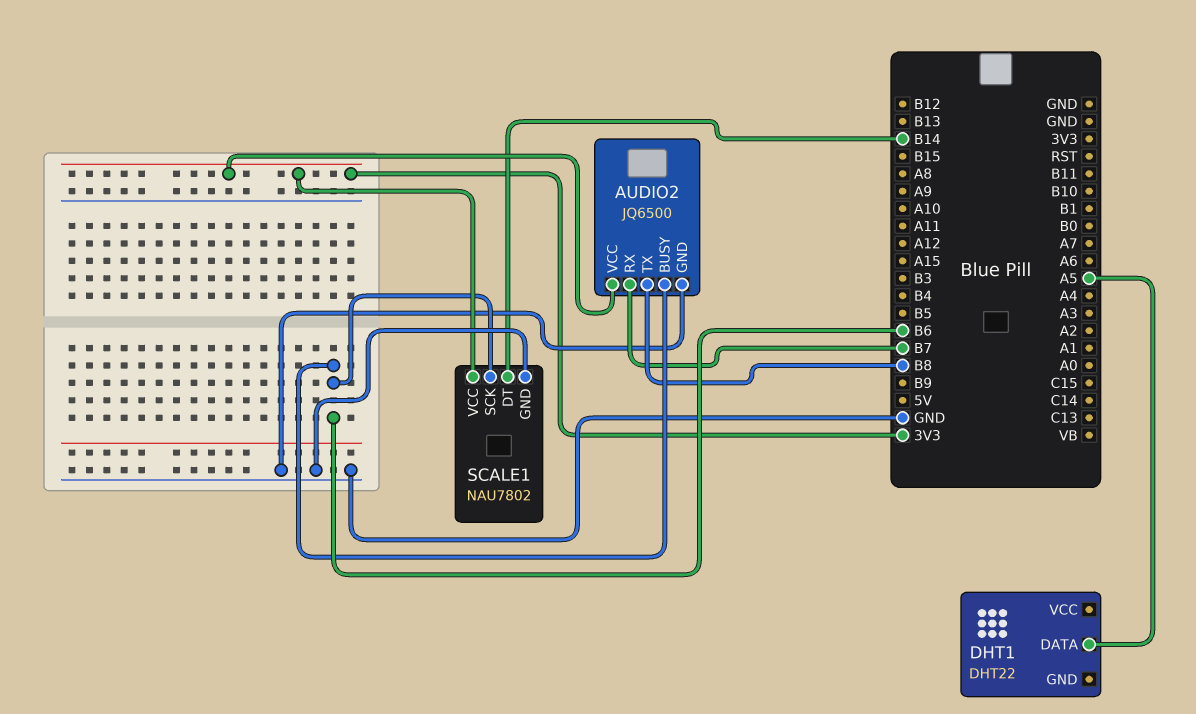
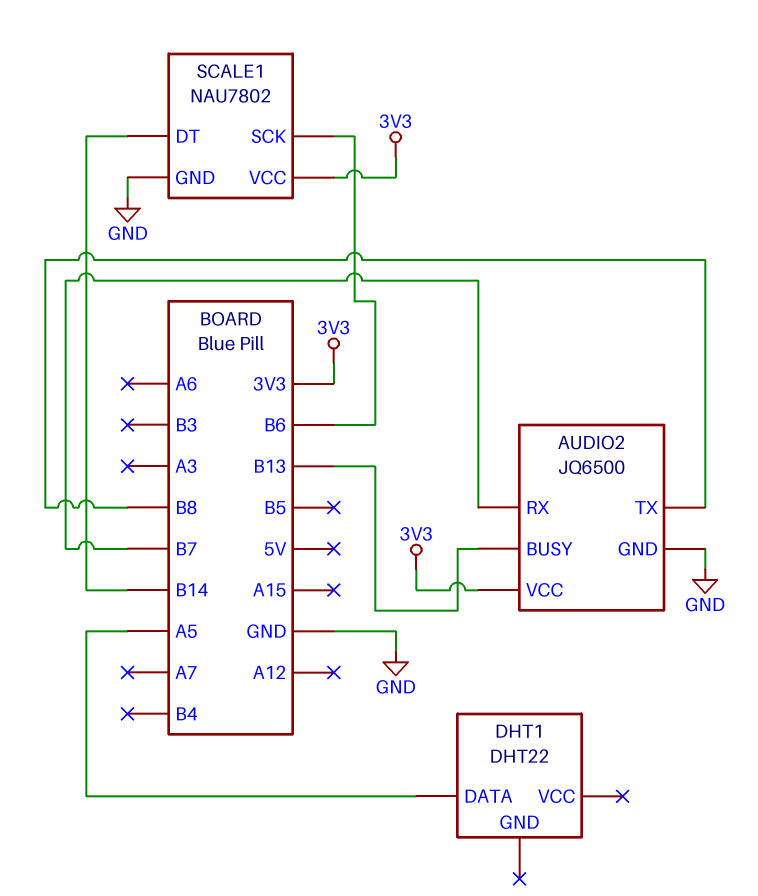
AUDIO2 pin BUSY: B6 -> B13

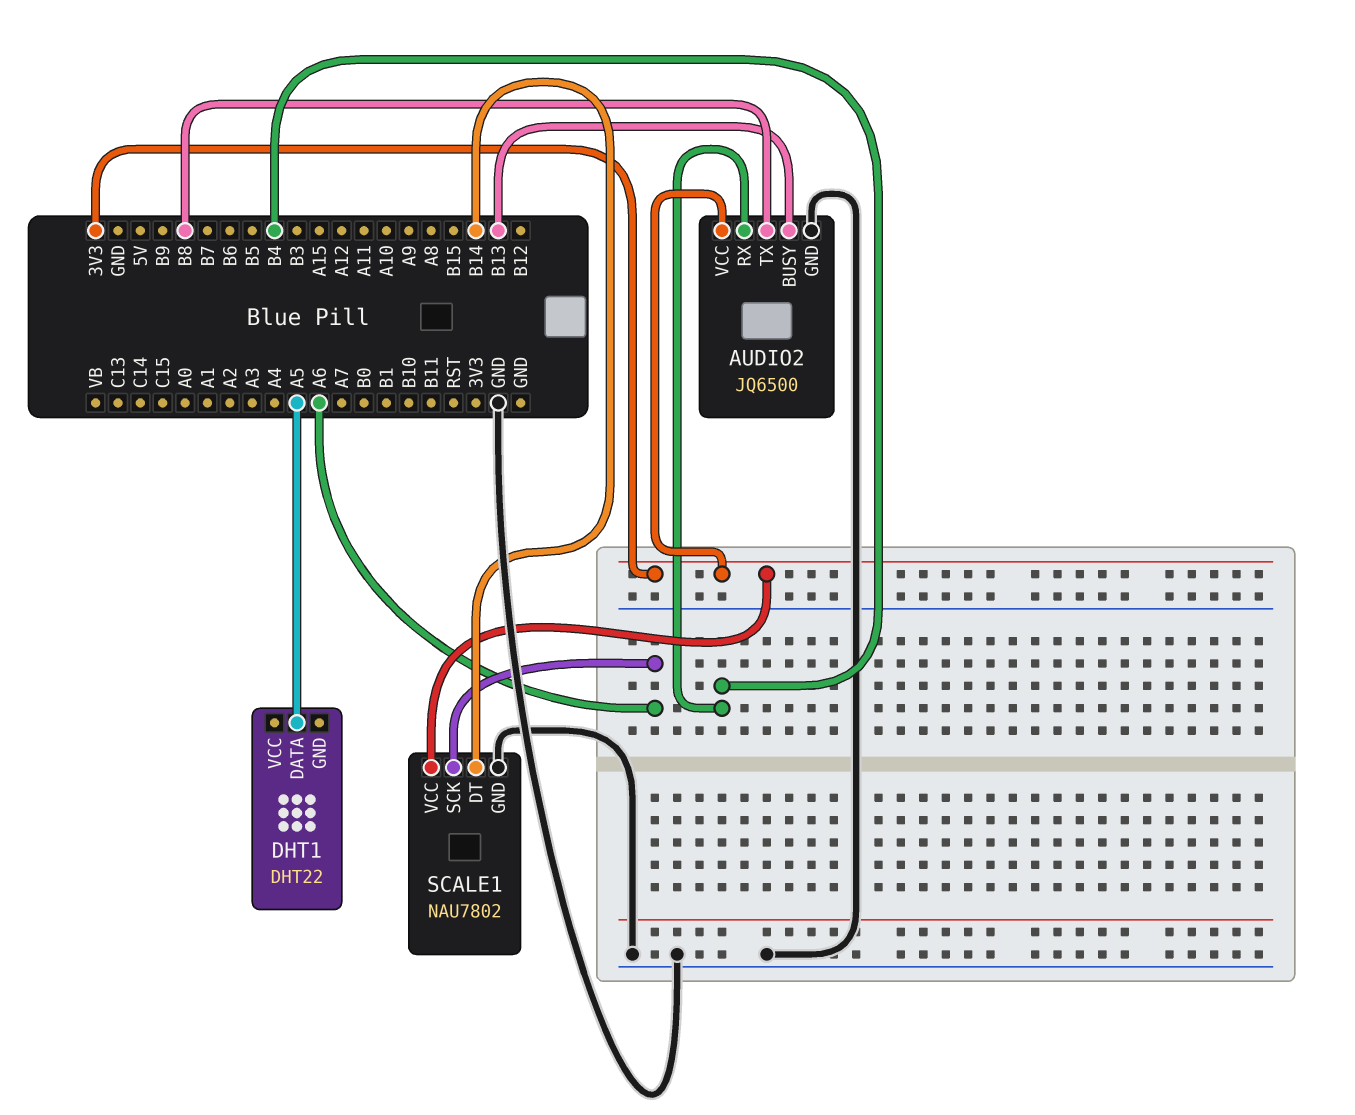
AUDIO2 pin RX: B7 -> B4
SCALE1 pin SCK: B6 -> A6

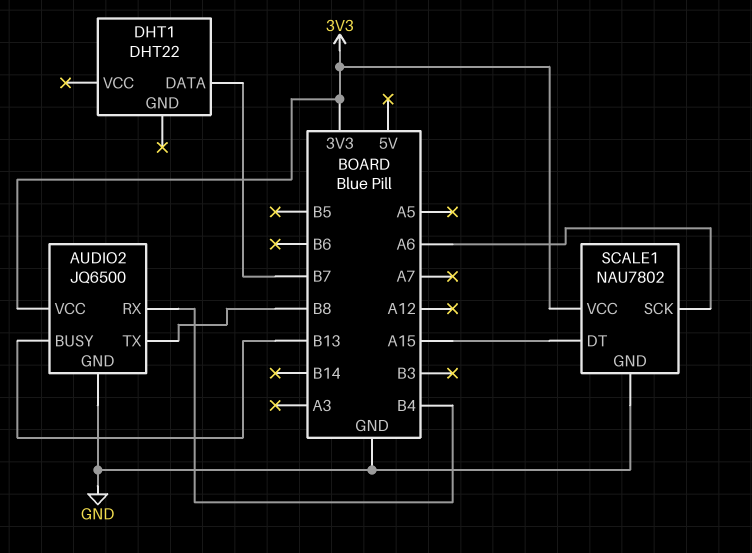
DHT1 pin DATA: A5 -> B7
SCALE1 pin DT: B14 -> A15

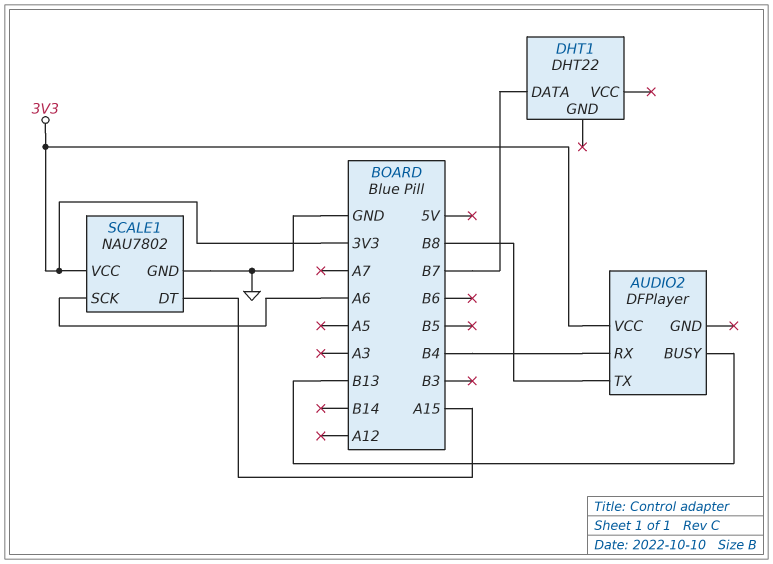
AUDIO2: JQ6500 -> DFPlayer
AUDIO2 pin GND: GND -> none

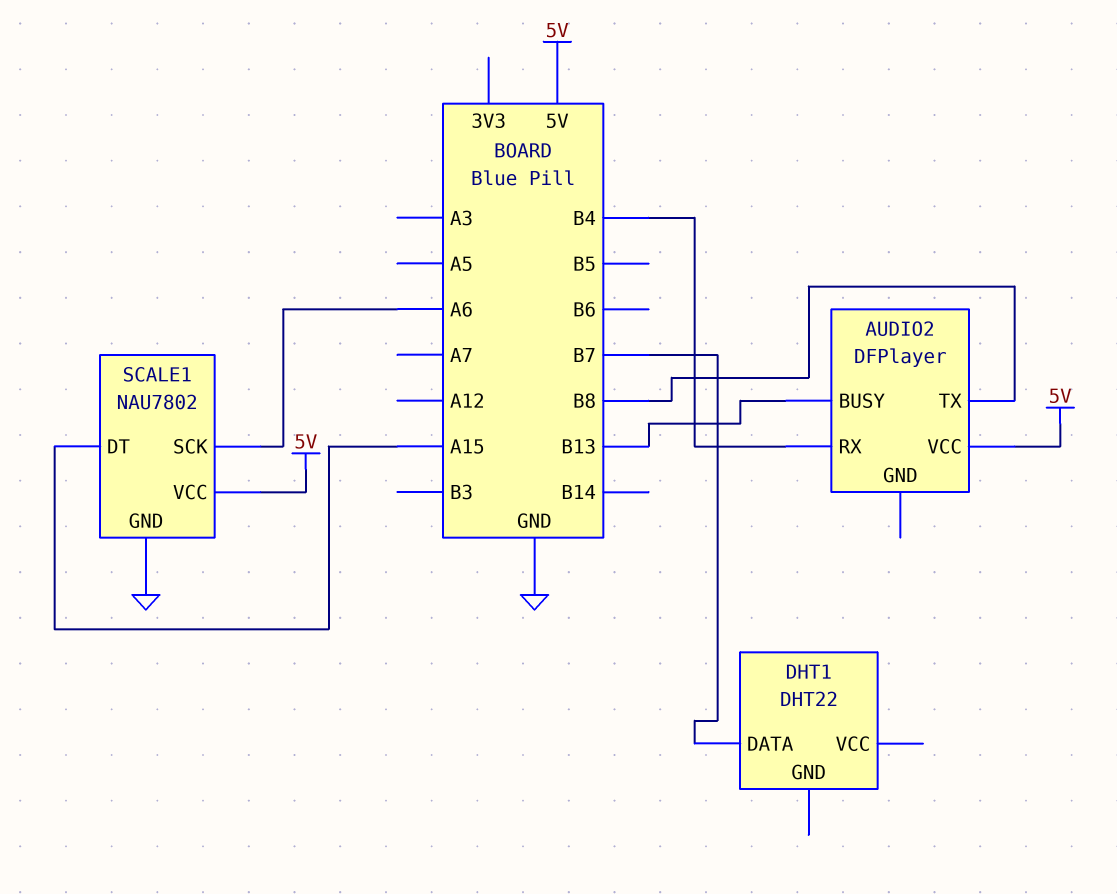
AUDIO2 pin VCC: 3V3 -> 5V
SCALE1 pin VCC: 3V3 -> 5V

